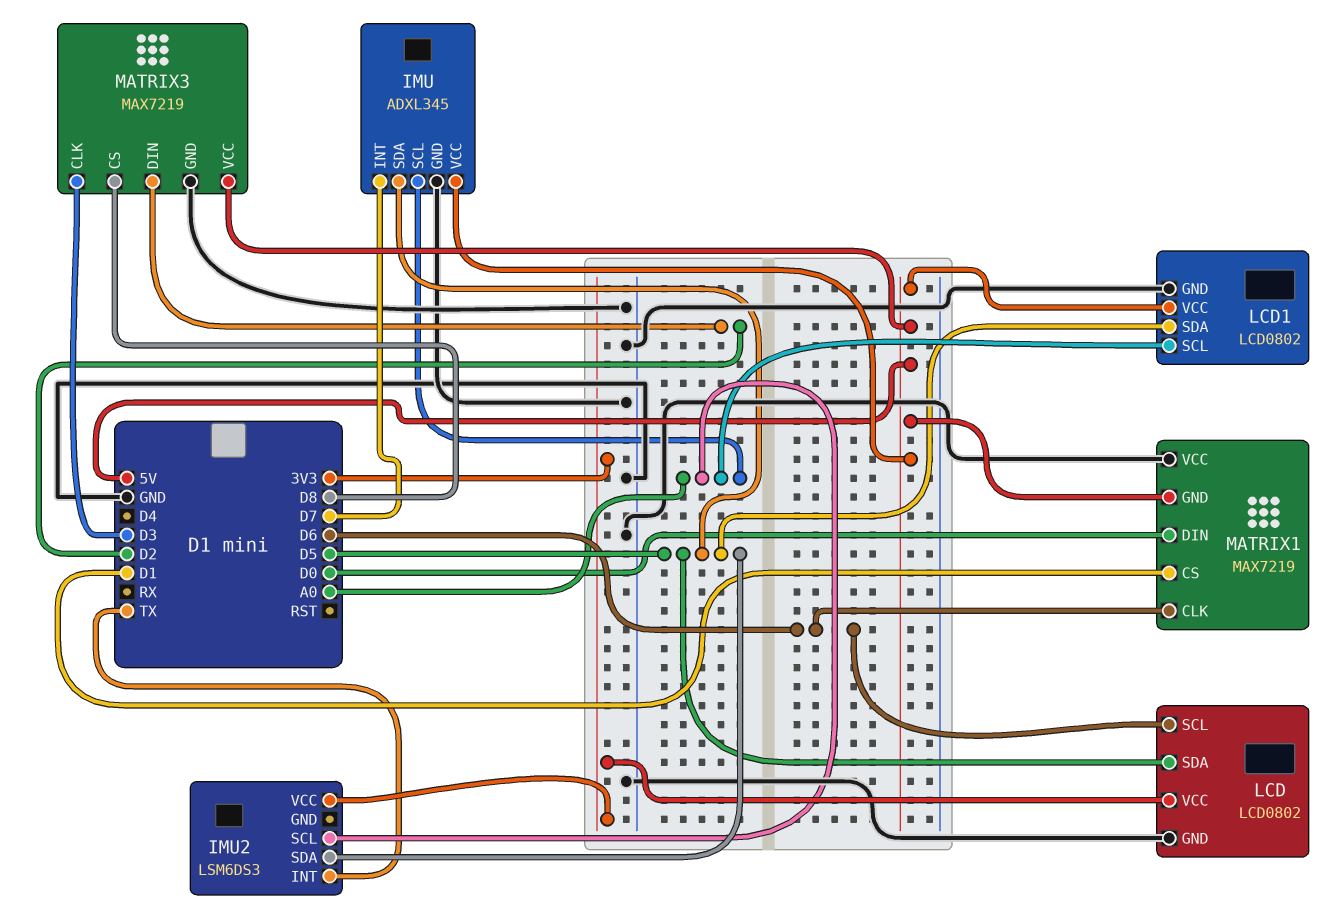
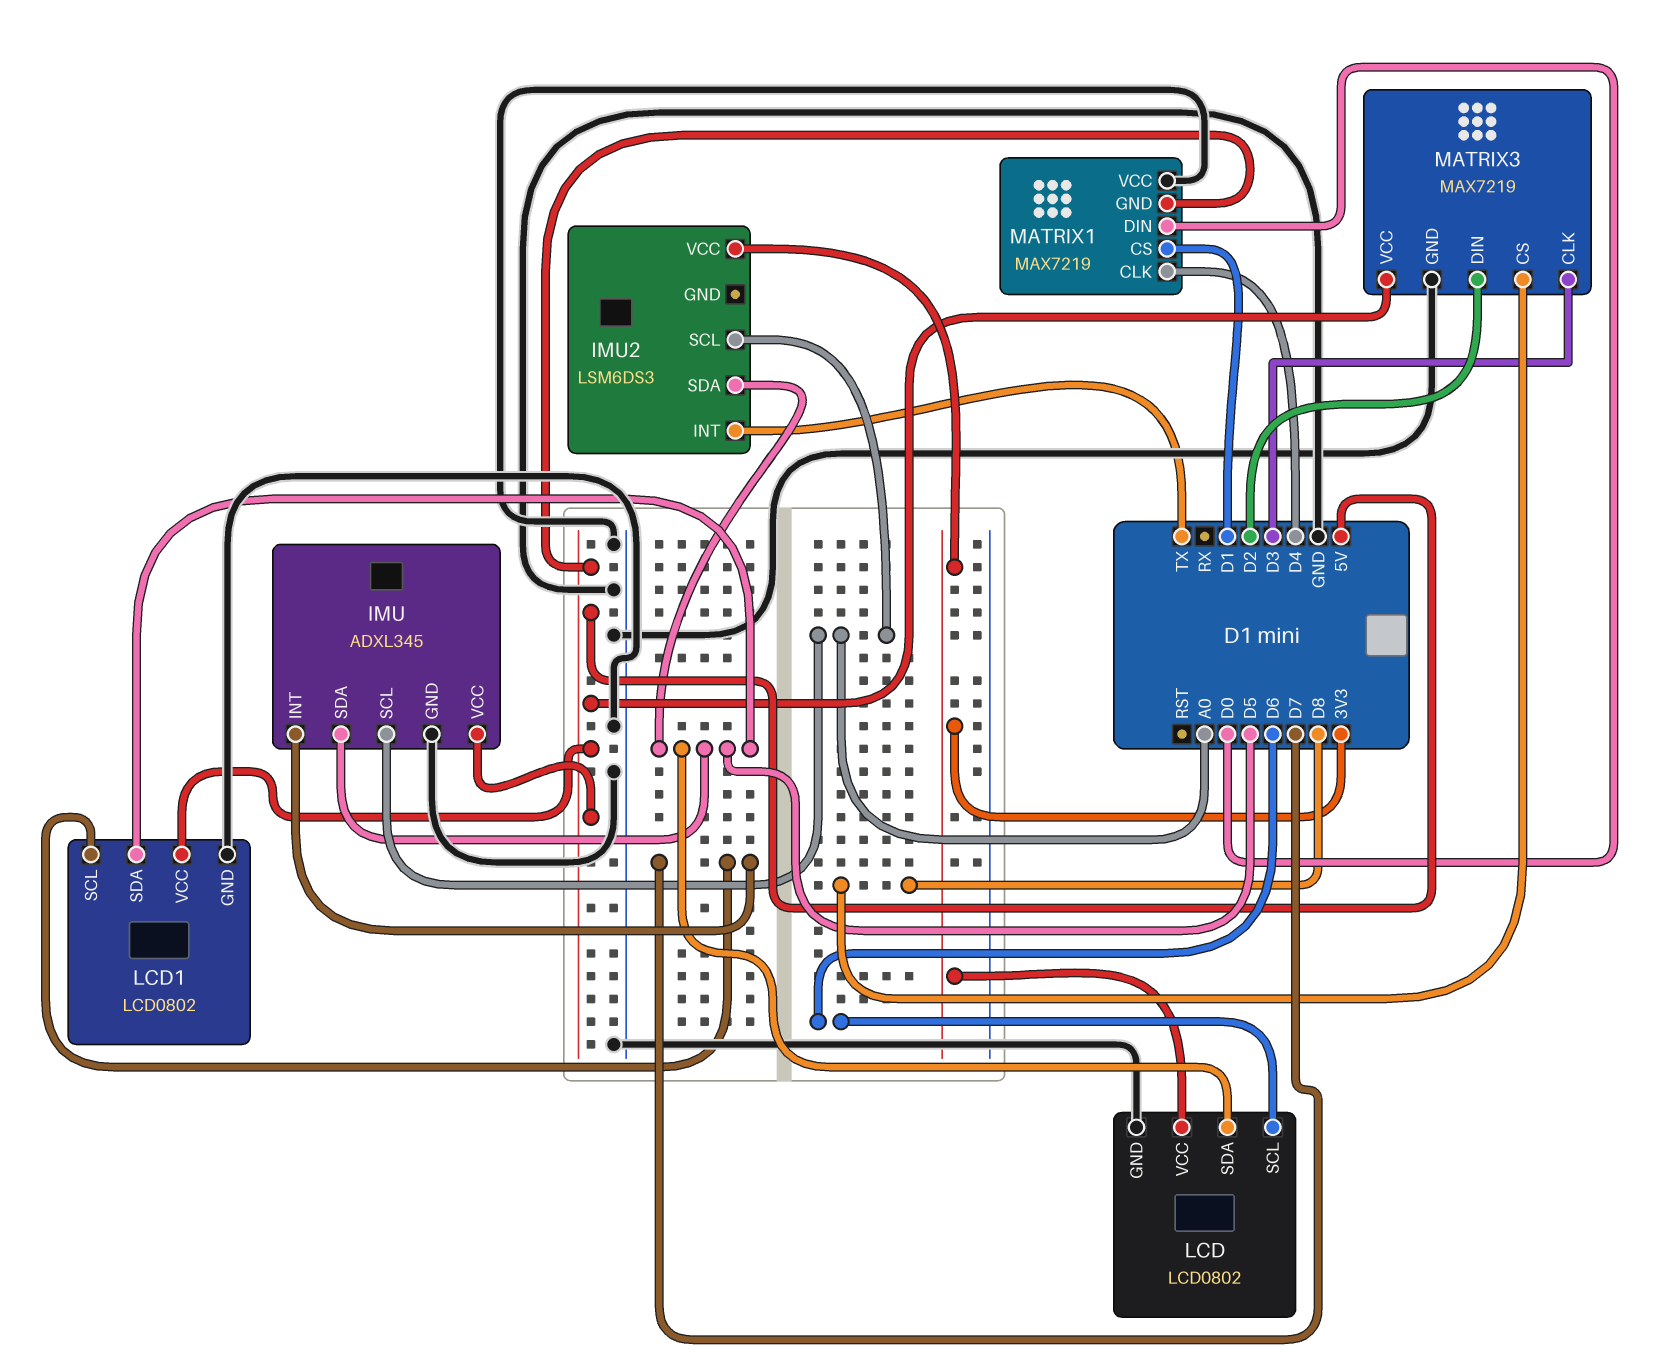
LCD1 pin SCL: A0 -> D7
MATRIX1 pin CLK: D6 -> D4

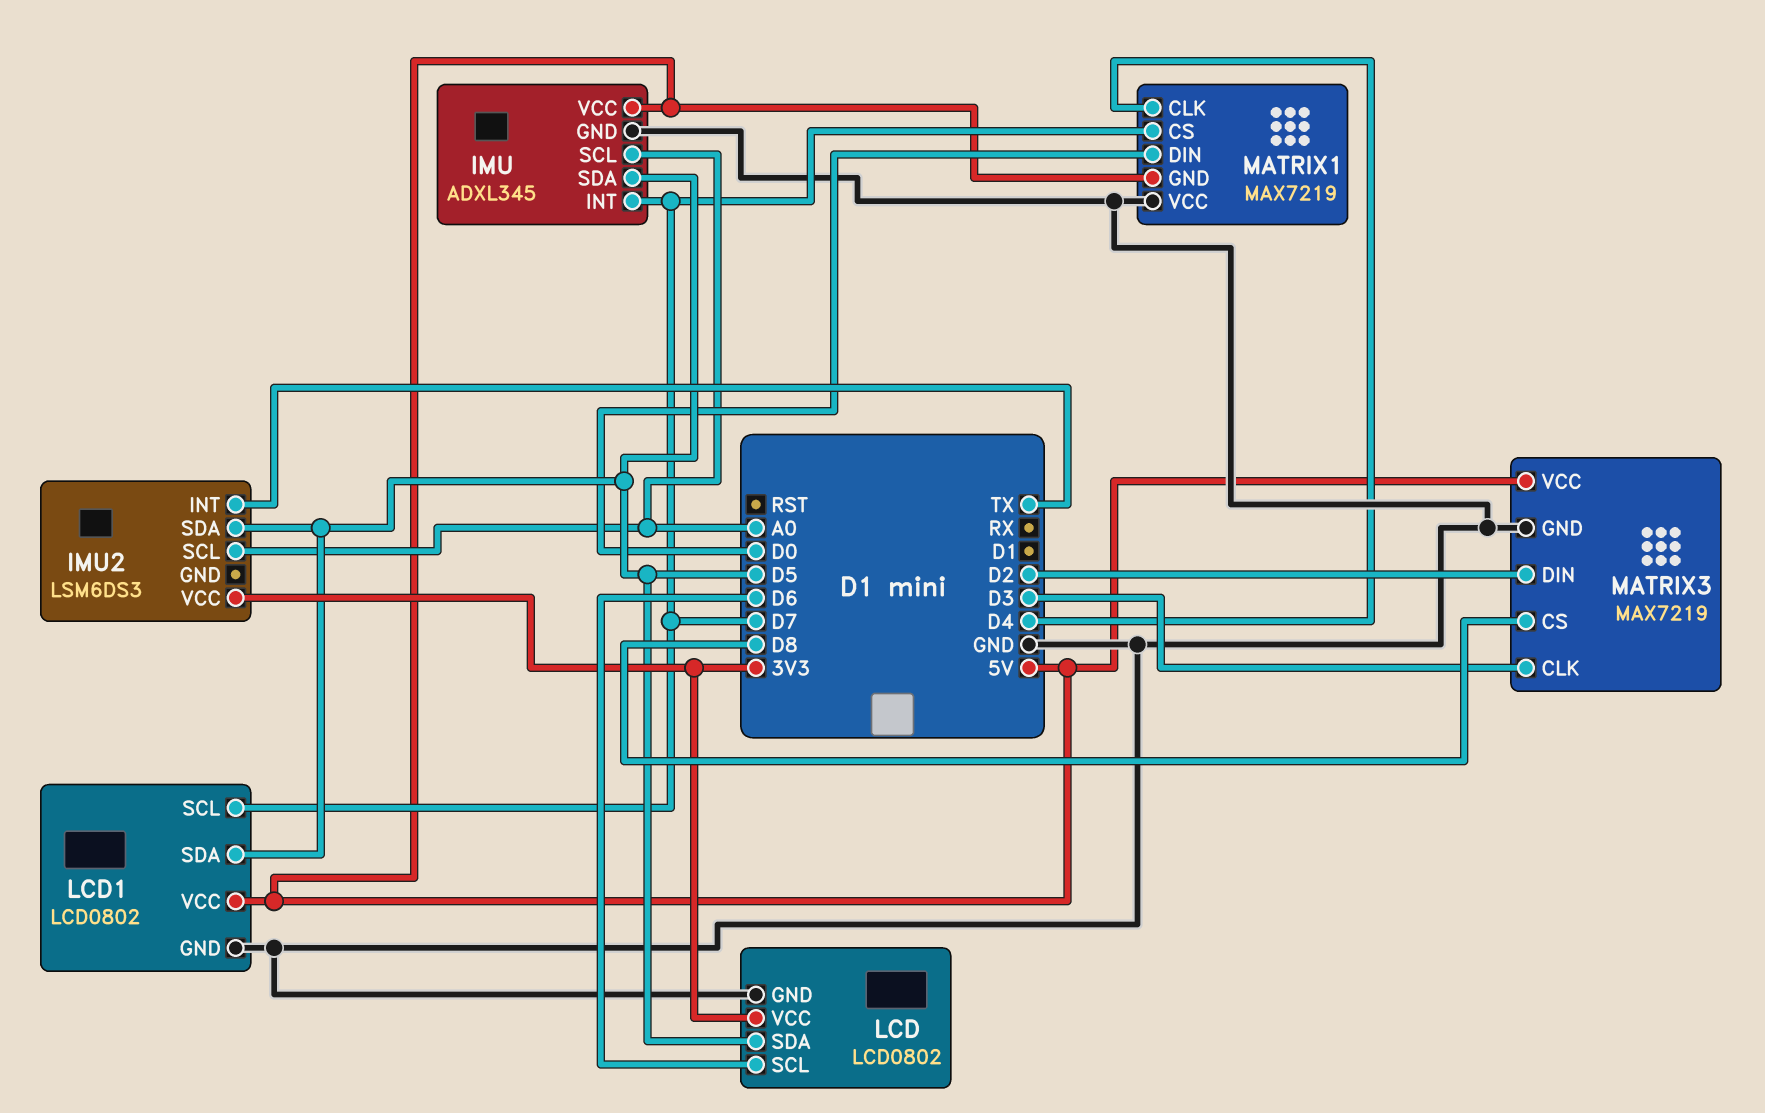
MATRIX1 pin CS: D1 -> D7

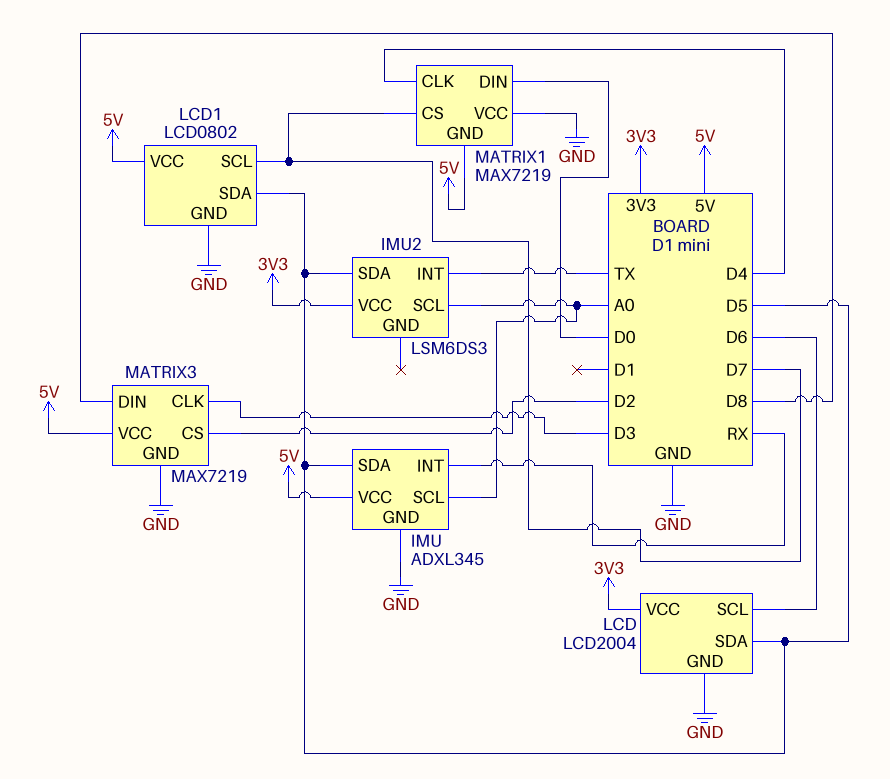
IMU pin INT: D7 -> RX
LCD: LCD0802 -> LCD2004
MATRIX3 pin CS: D8 -> D2
MATRIX3 pin DIN: D2 -> D8

